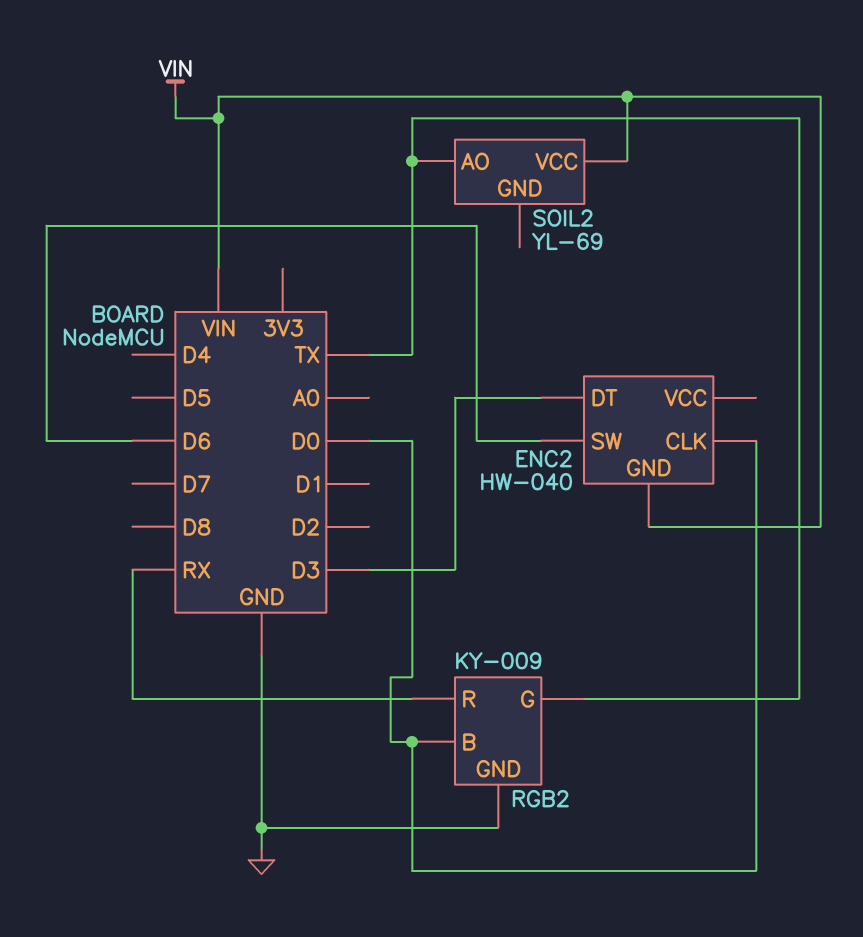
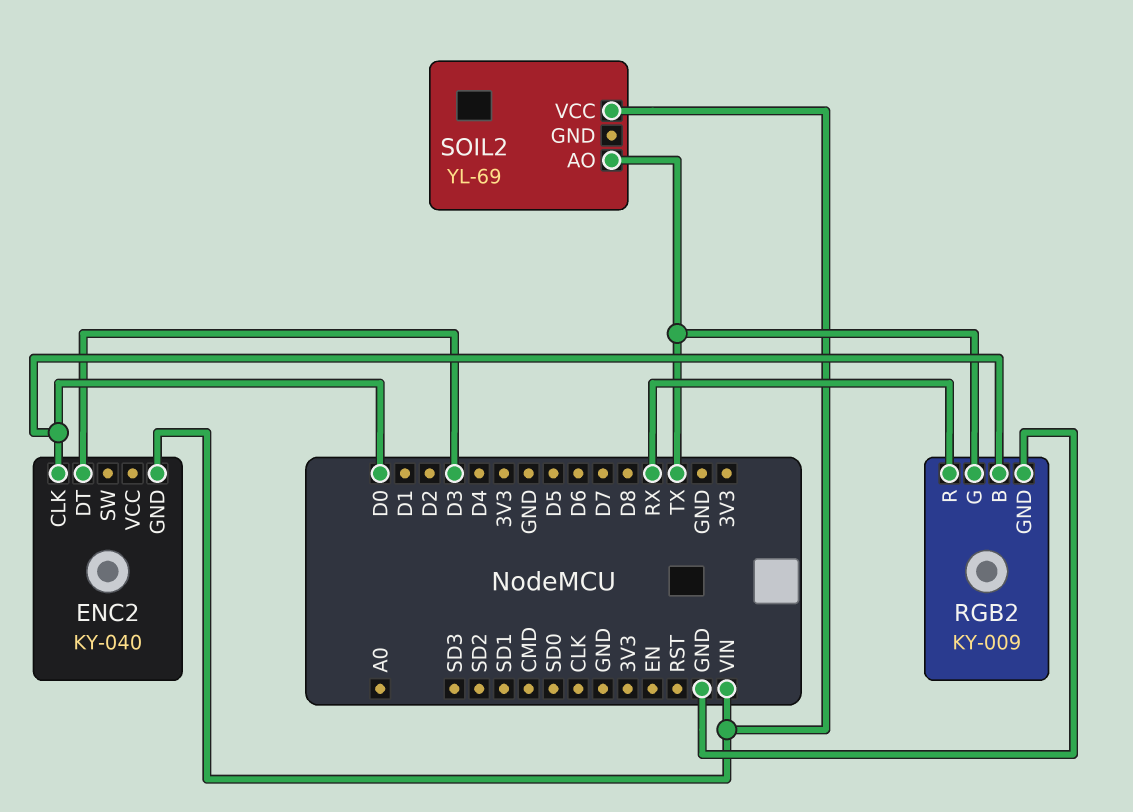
ENC2: HW-040 -> KY-040
ENC2 pin SW: D6 -> none

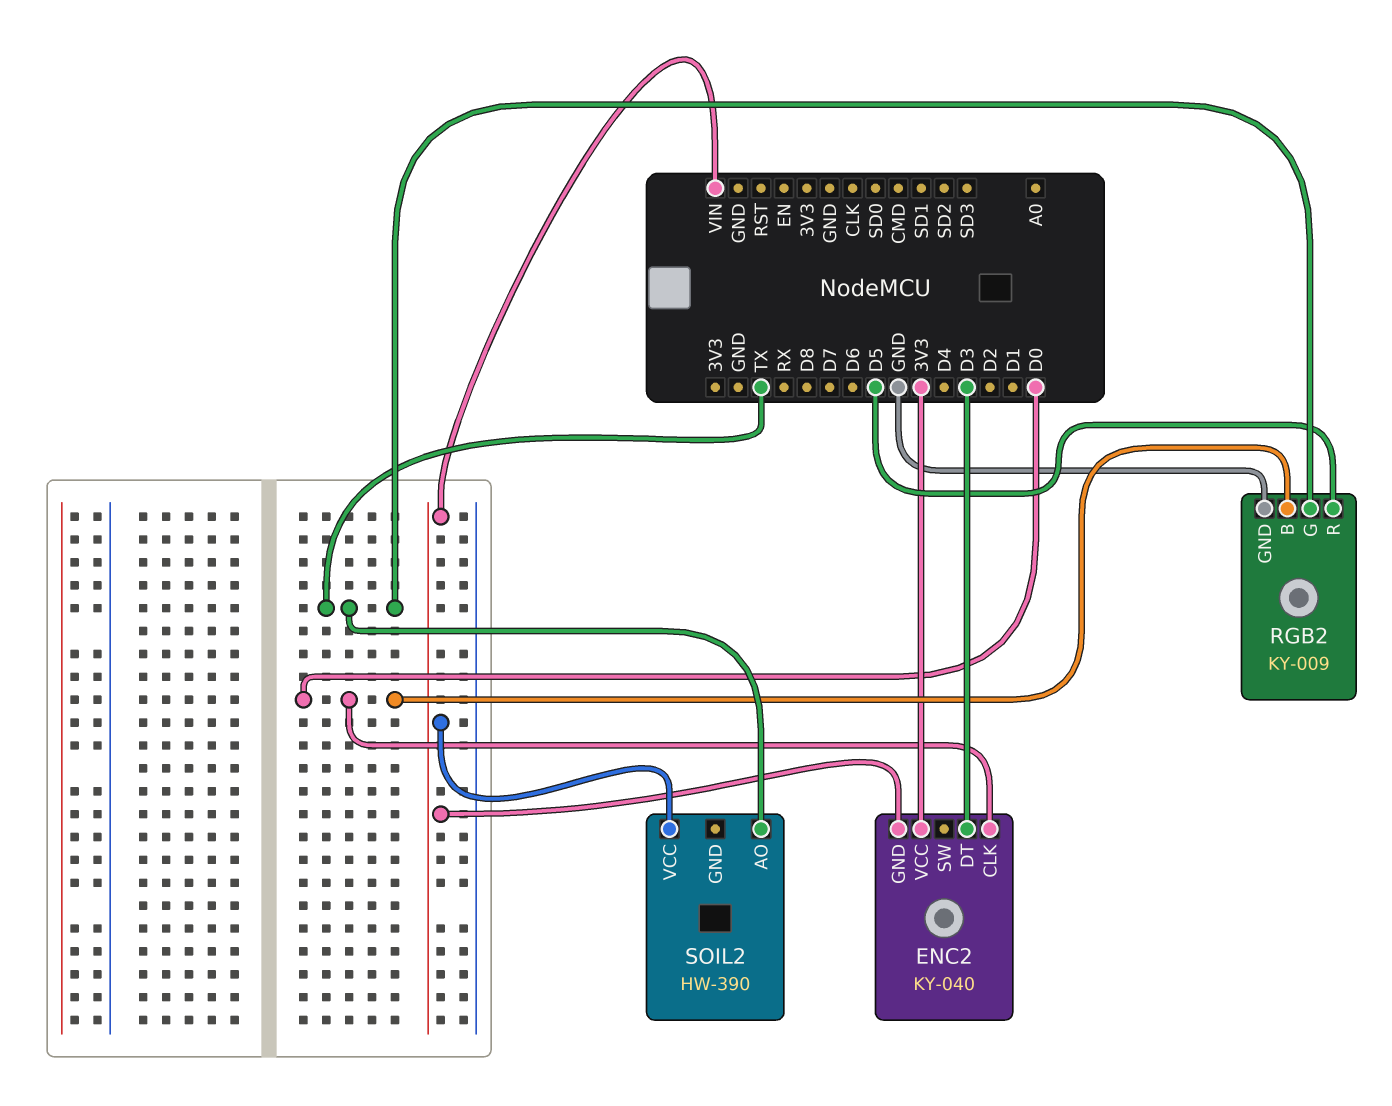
ENC2 pin VCC: none -> 3V3
RGB2 pin R: RX -> D5
SOIL2: YL-69 -> HW-390

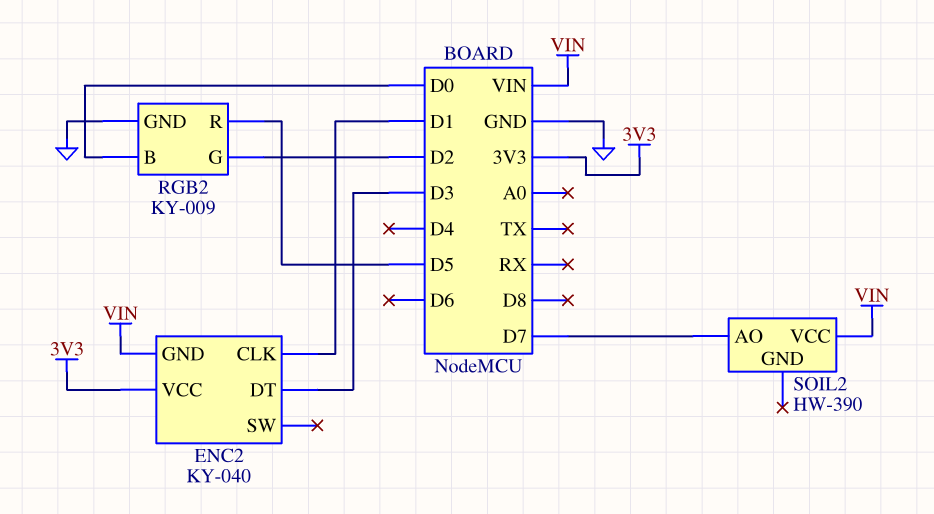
ENC2 pin CLK: D0 -> D1
RGB2 pin G: TX -> D2
SOIL2 pin AO: TX -> D7

